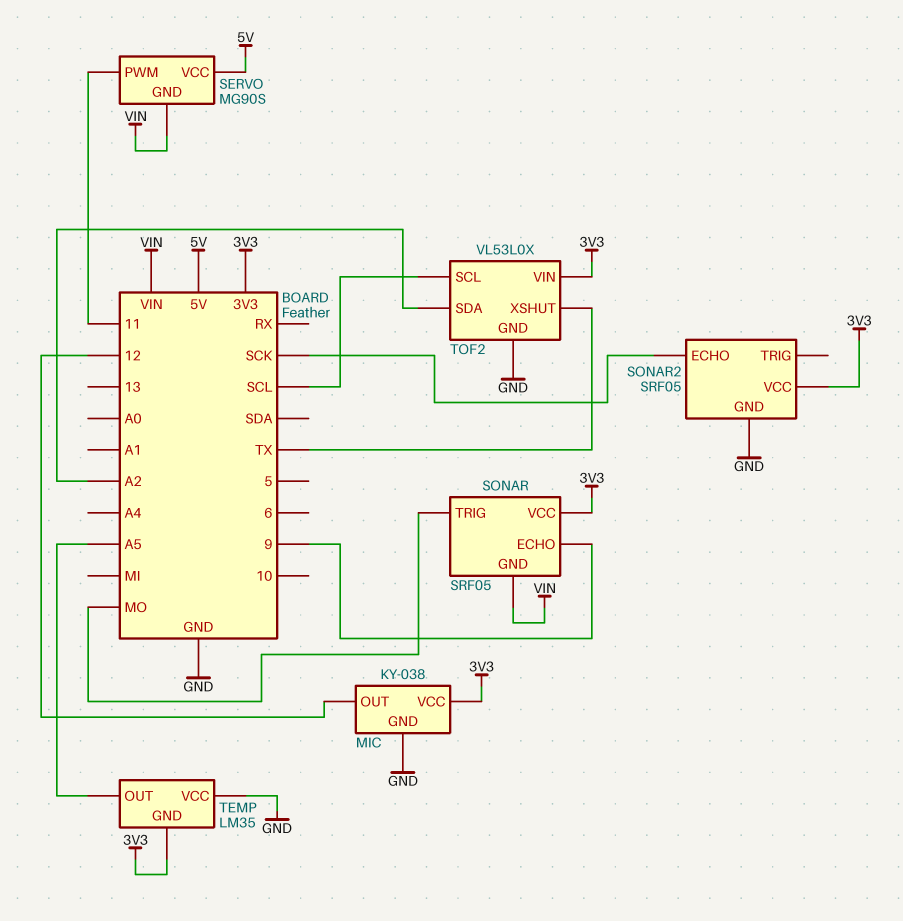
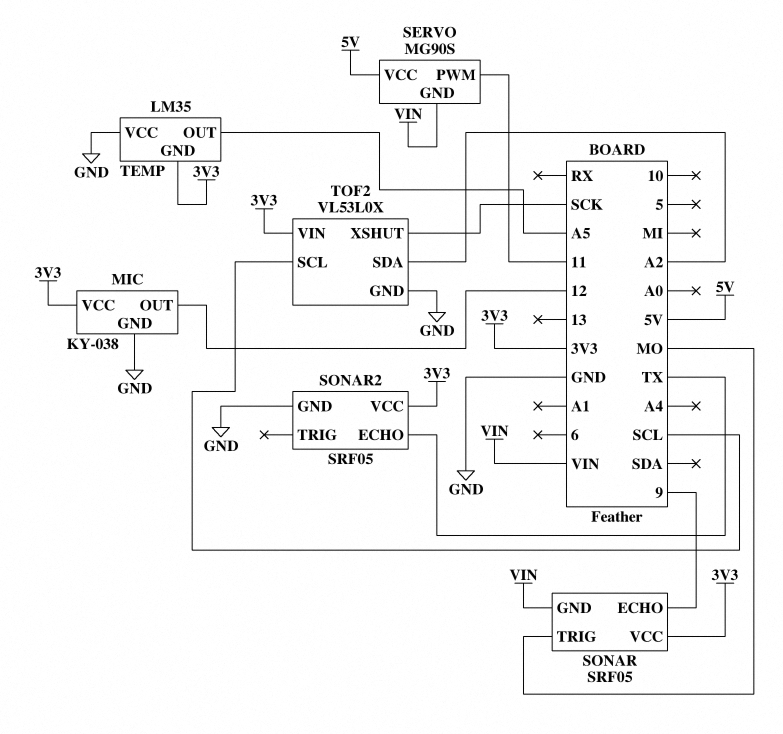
SONAR2 pin ECHO: SCK -> TX
TOF2 pin XSHUT: TX -> SCK

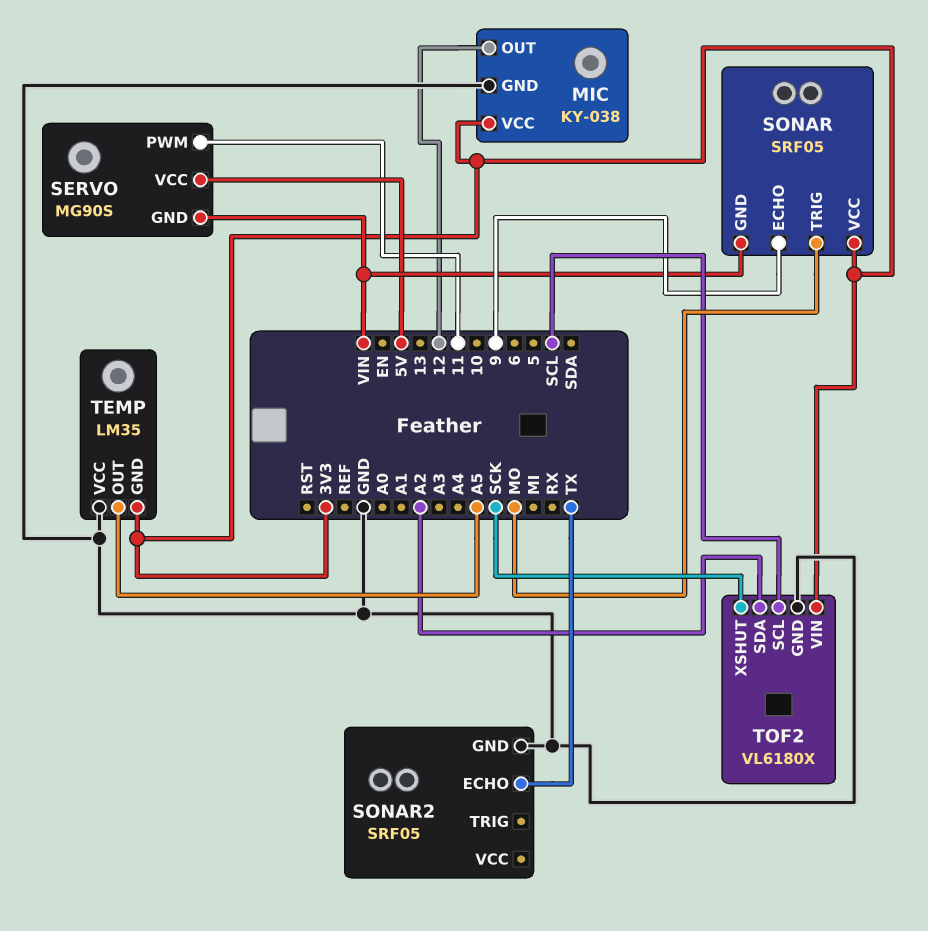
SONAR2 pin VCC: 3V3 -> none
TOF2: VL53L0X -> VL6180X

